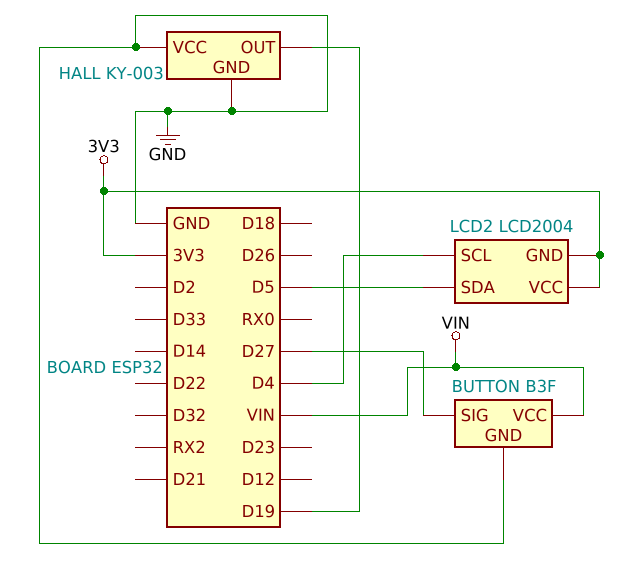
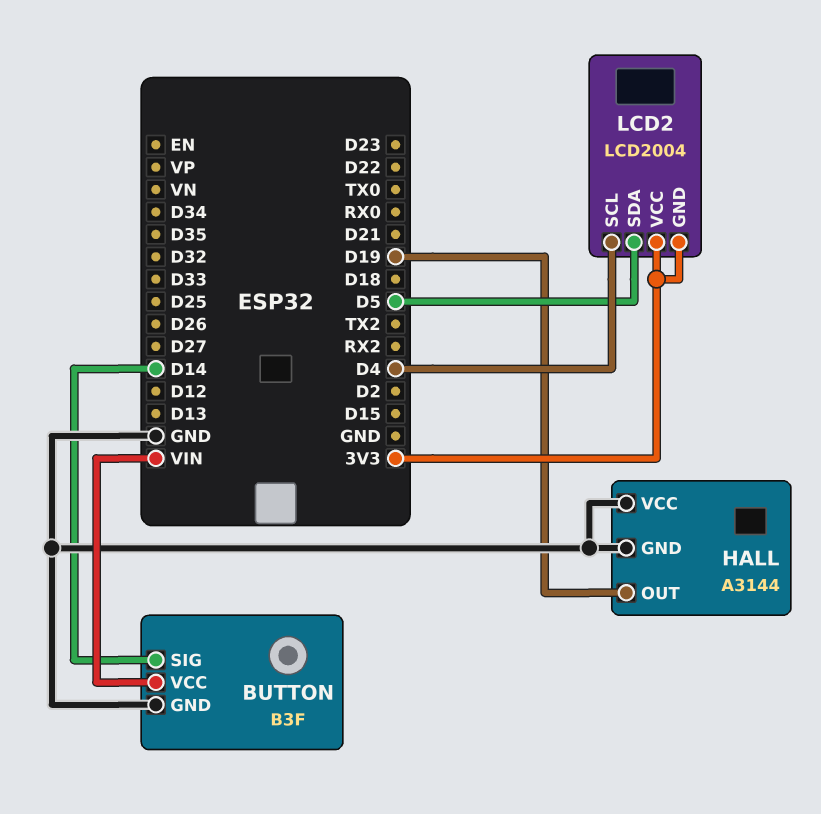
BUTTON pin SIG: D27 -> D14
HALL: KY-003 -> A3144

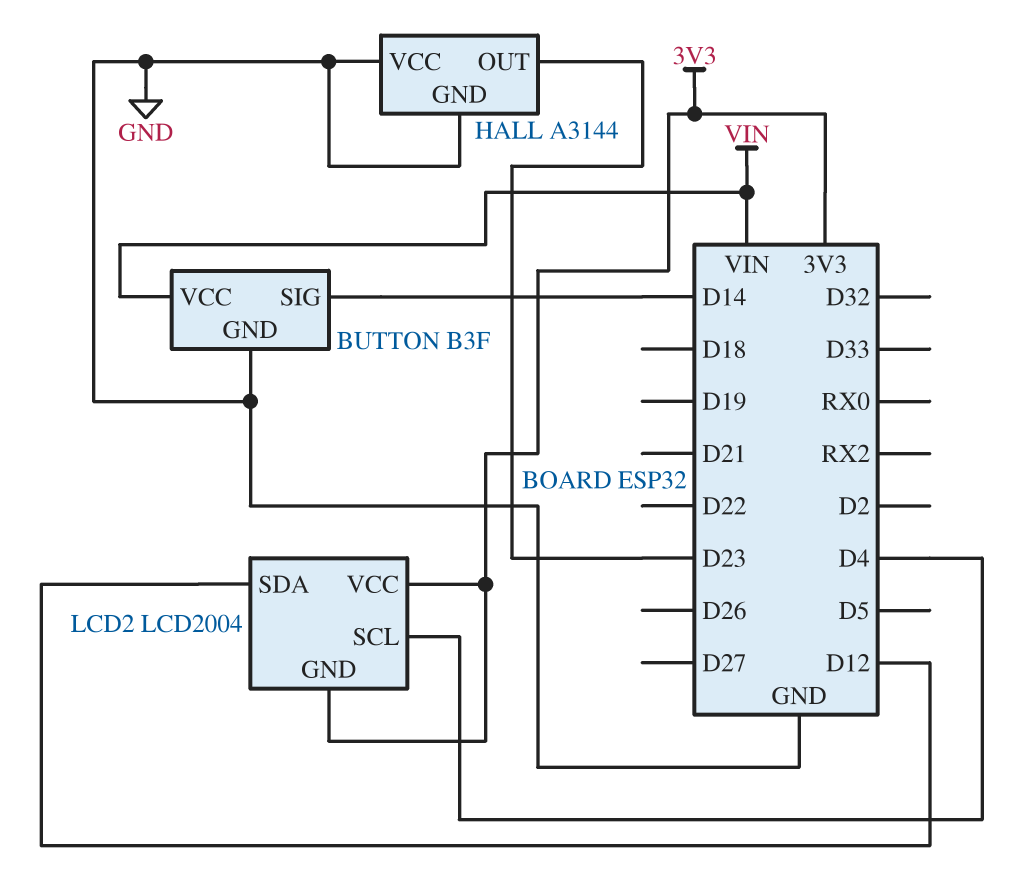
HALL pin OUT: D19 -> D23
LCD2 pin SDA: D5 -> D12

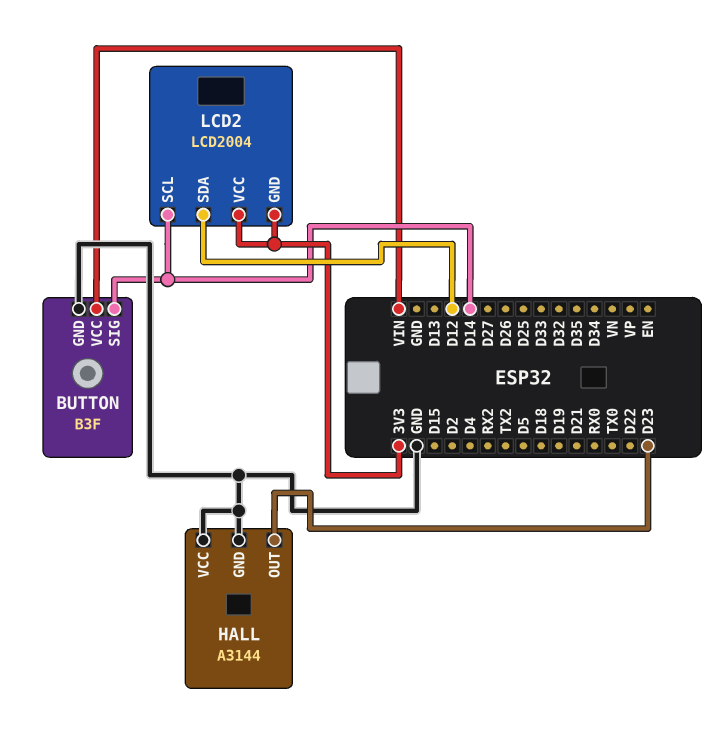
LCD2 pin SCL: D4 -> D14

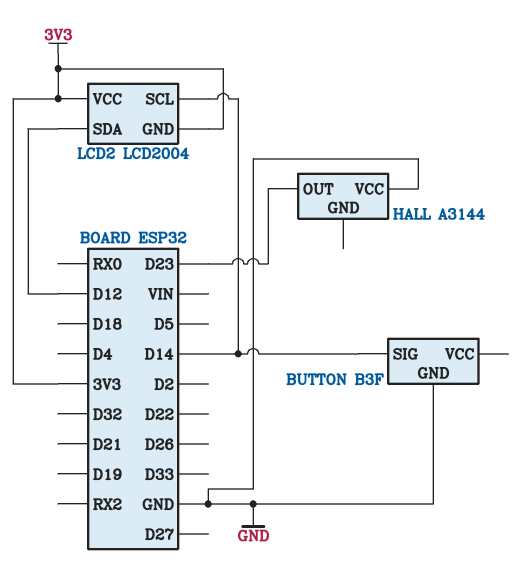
BUTTON pin VCC: VIN -> none
HALL pin GND: GND -> none

